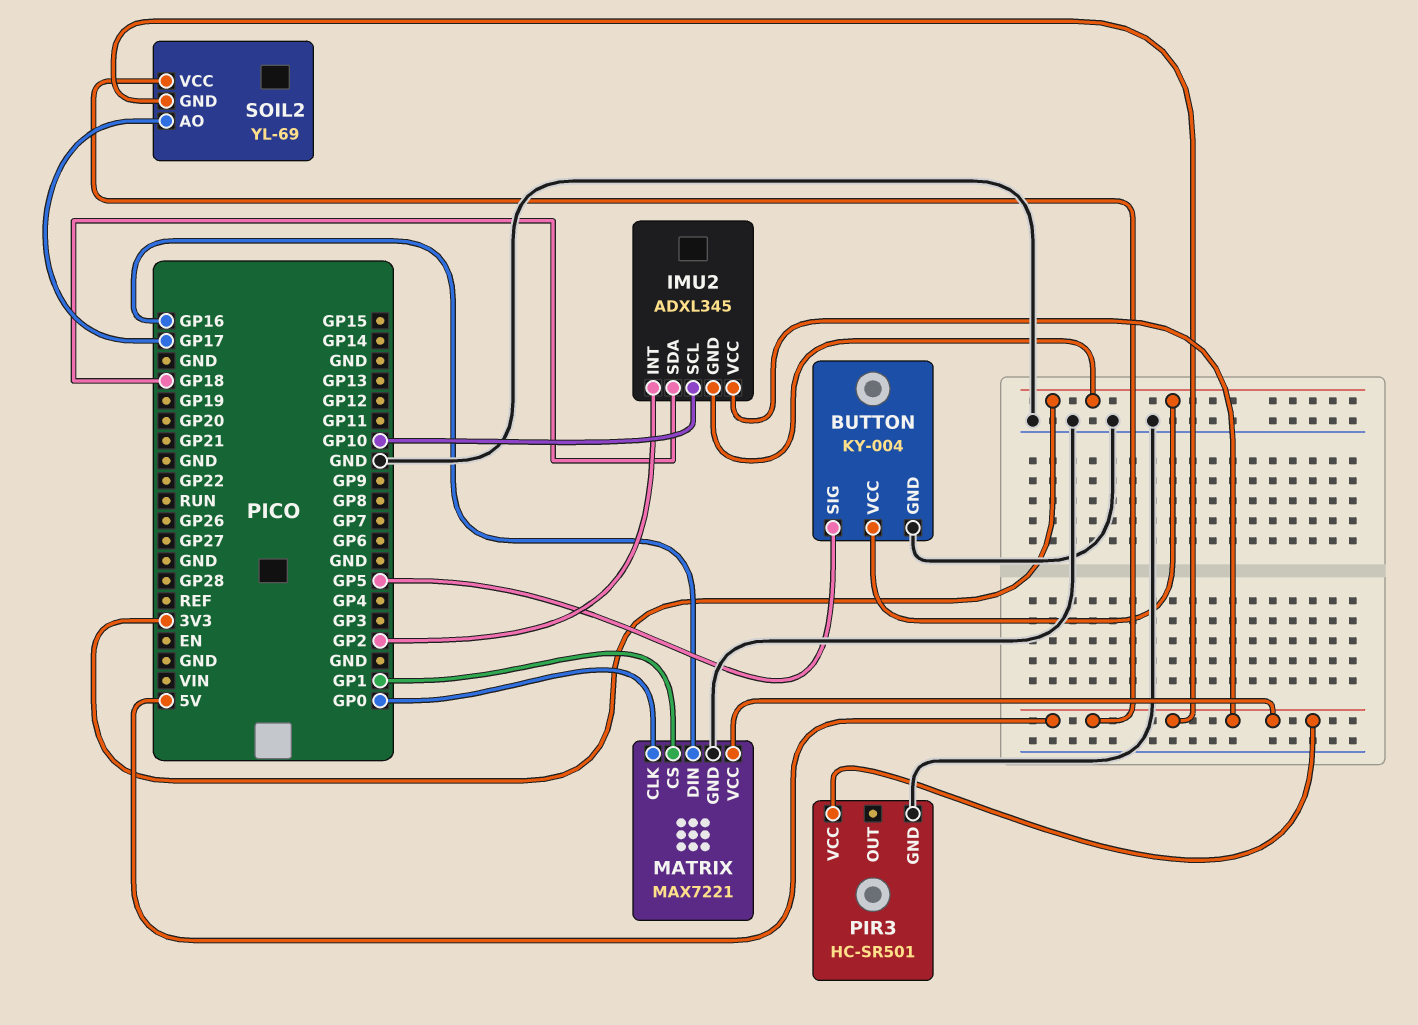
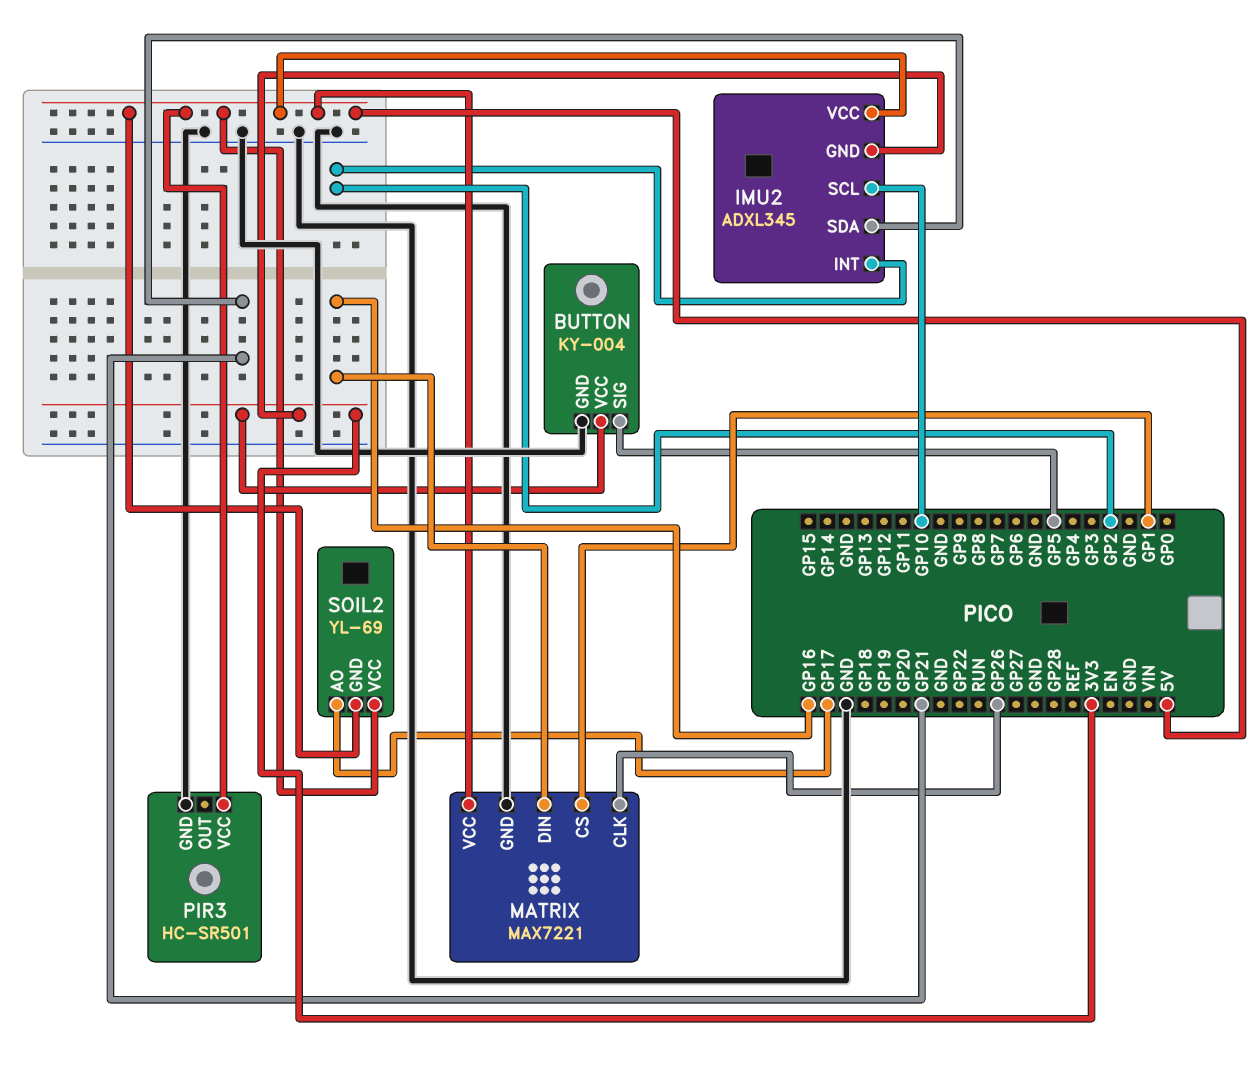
IMU2 pin SDA: GP18 -> GP21
MATRIX pin CLK: GP0 -> GP26

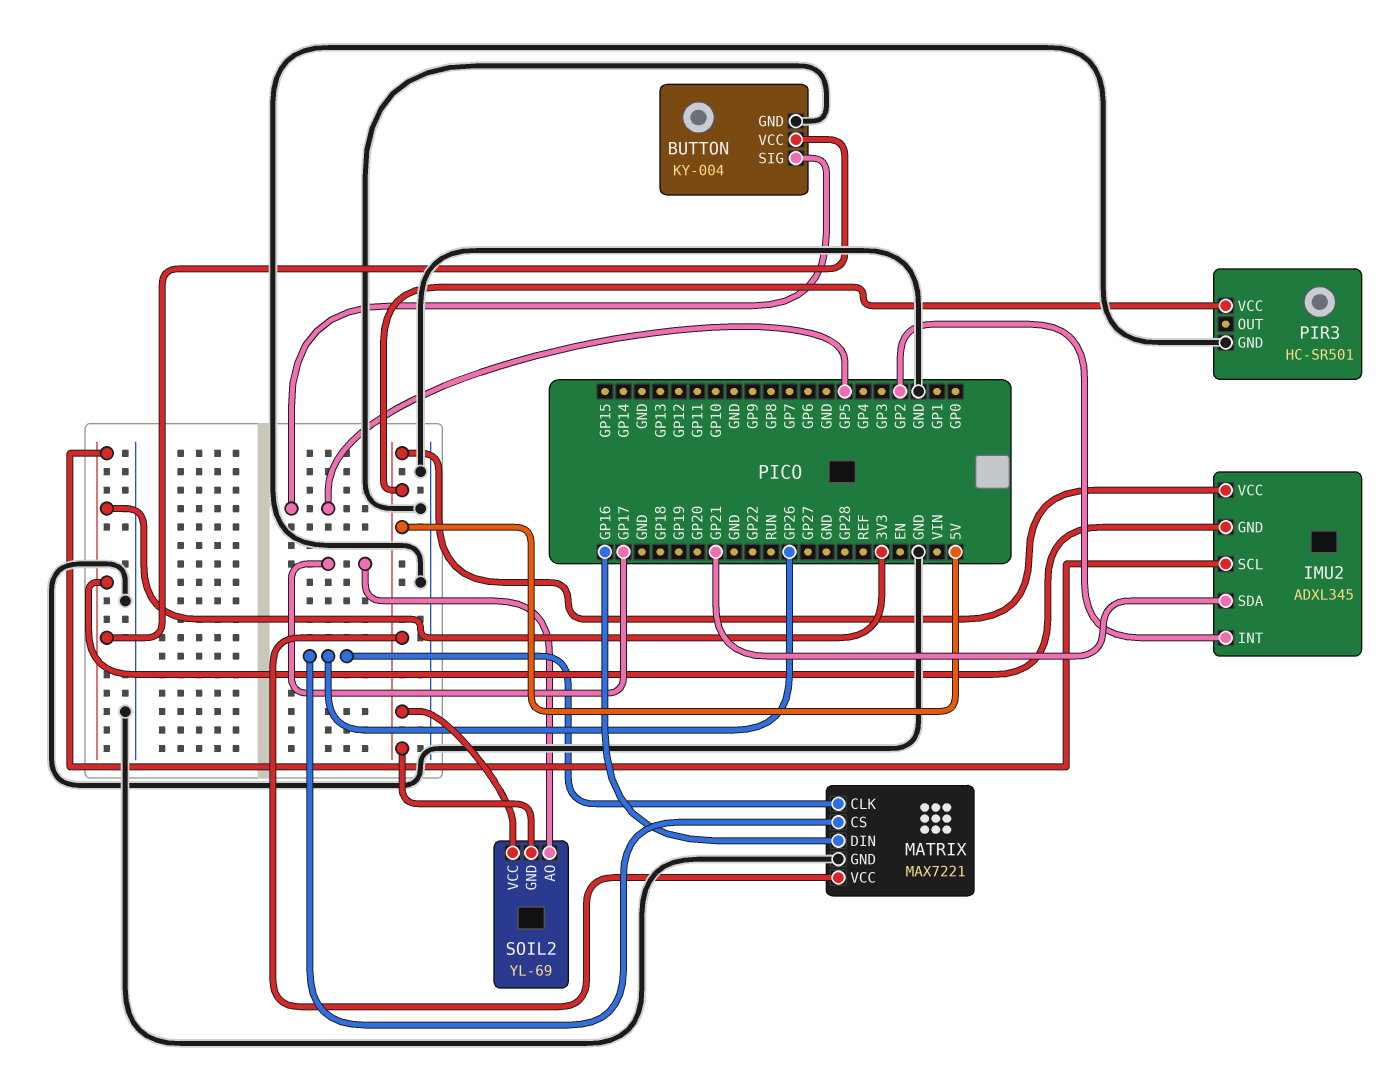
IMU2 pin SCL: GP10 -> 3V3
MATRIX pin CS: GP1 -> GP26

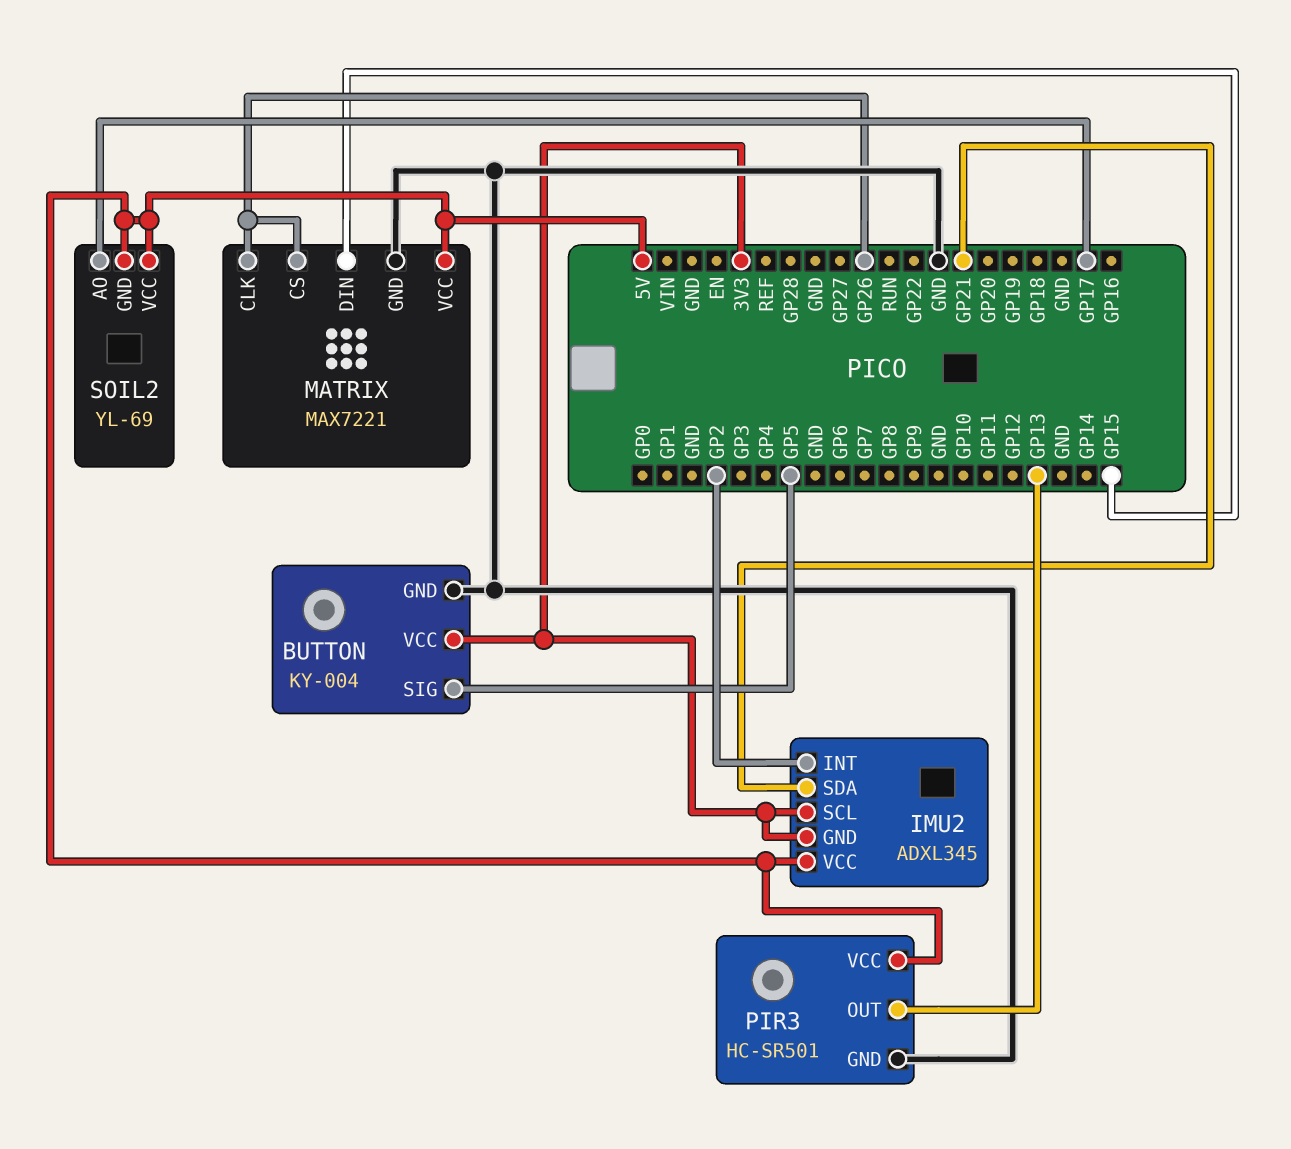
MATRIX pin DIN: GP16 -> GP15
PIR3 pin OUT: none -> GP13

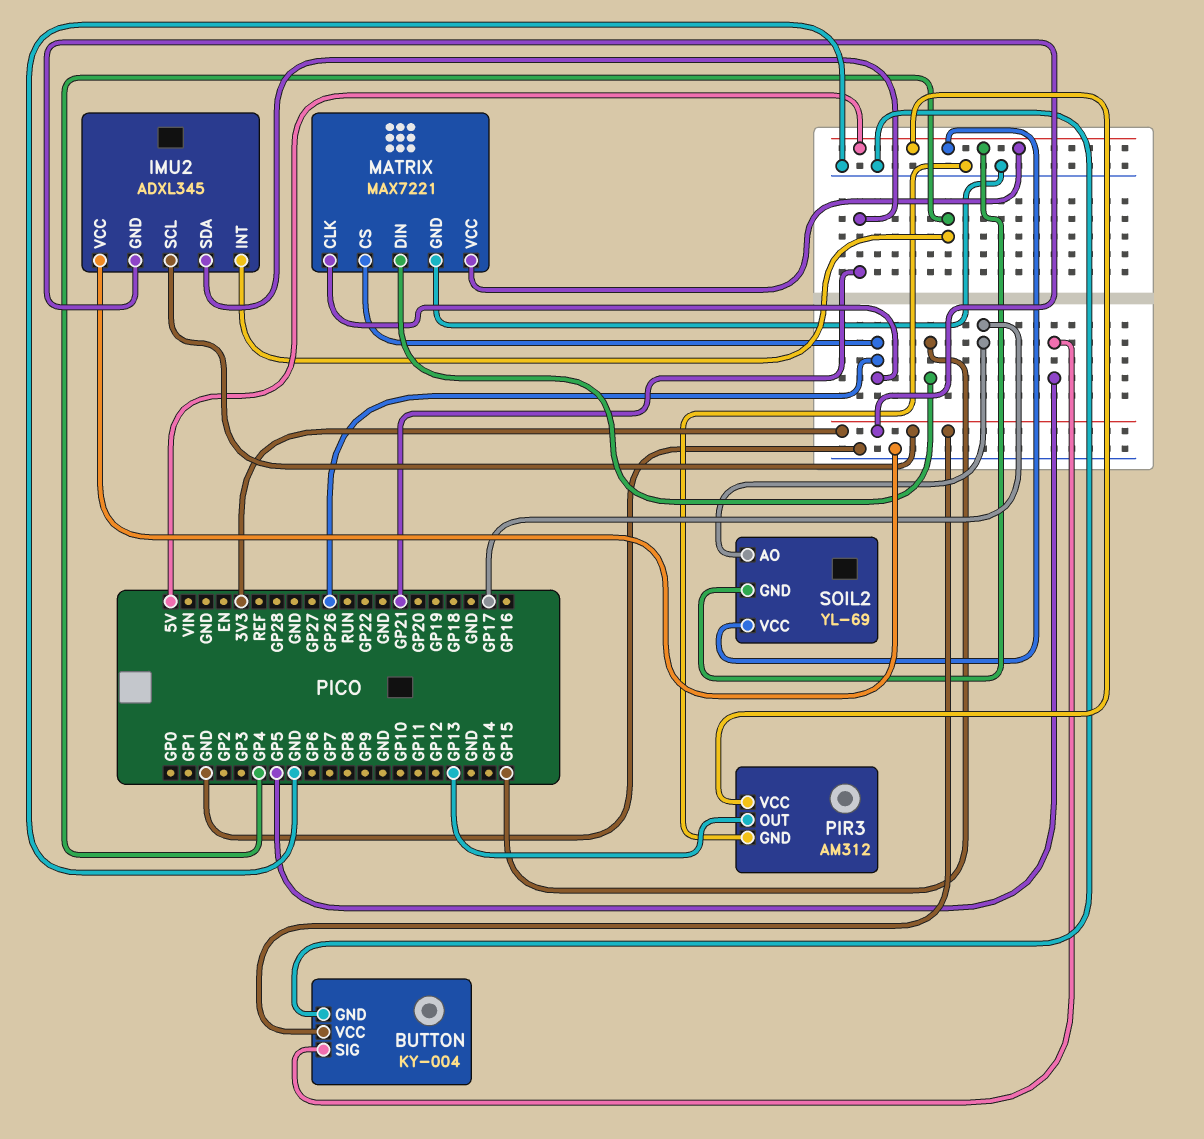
IMU2 pin INT: GP2 -> GP4
IMU2 pin VCC: 5V -> GND
PIR3: HC-SR501 -> AM312

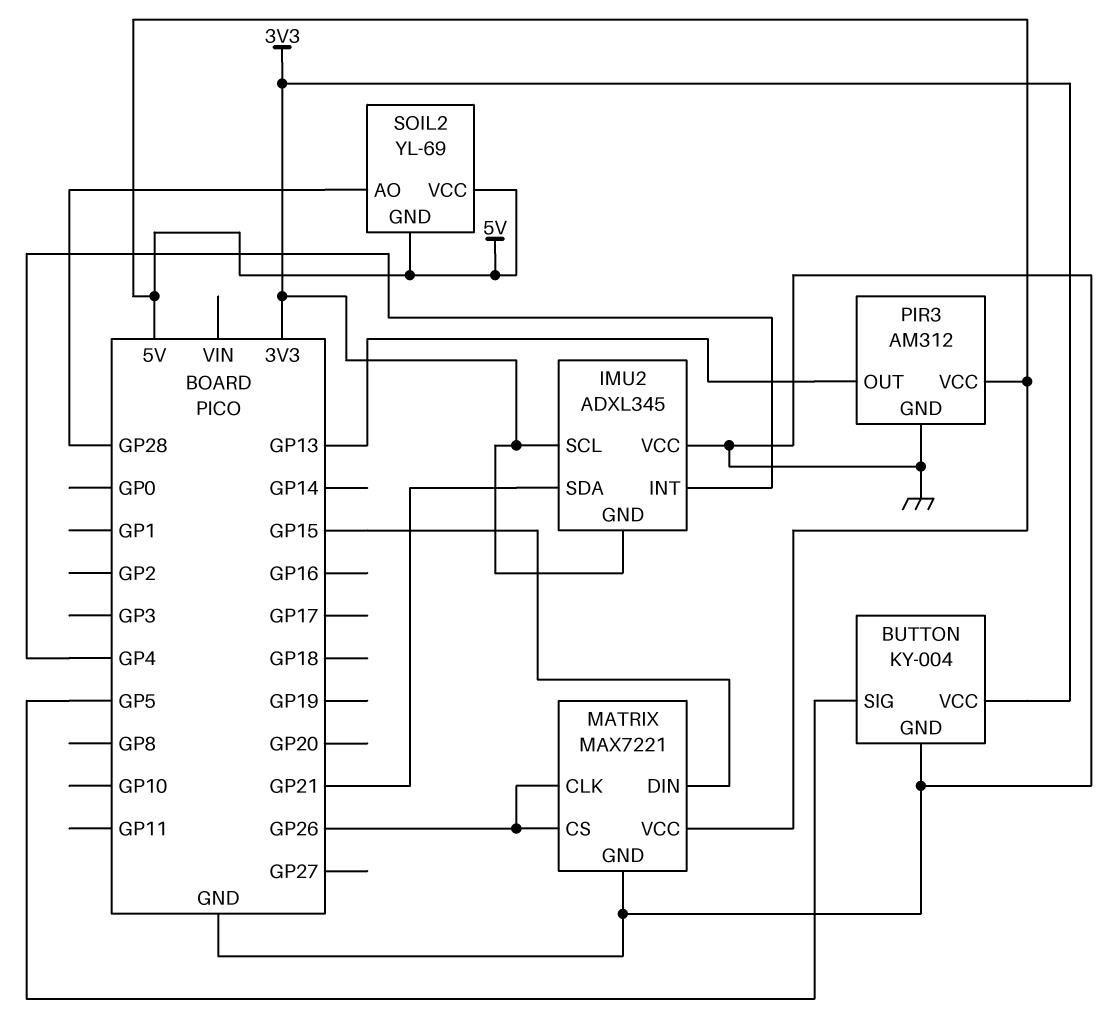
SOIL2 pin AO: GP17 -> GP28

